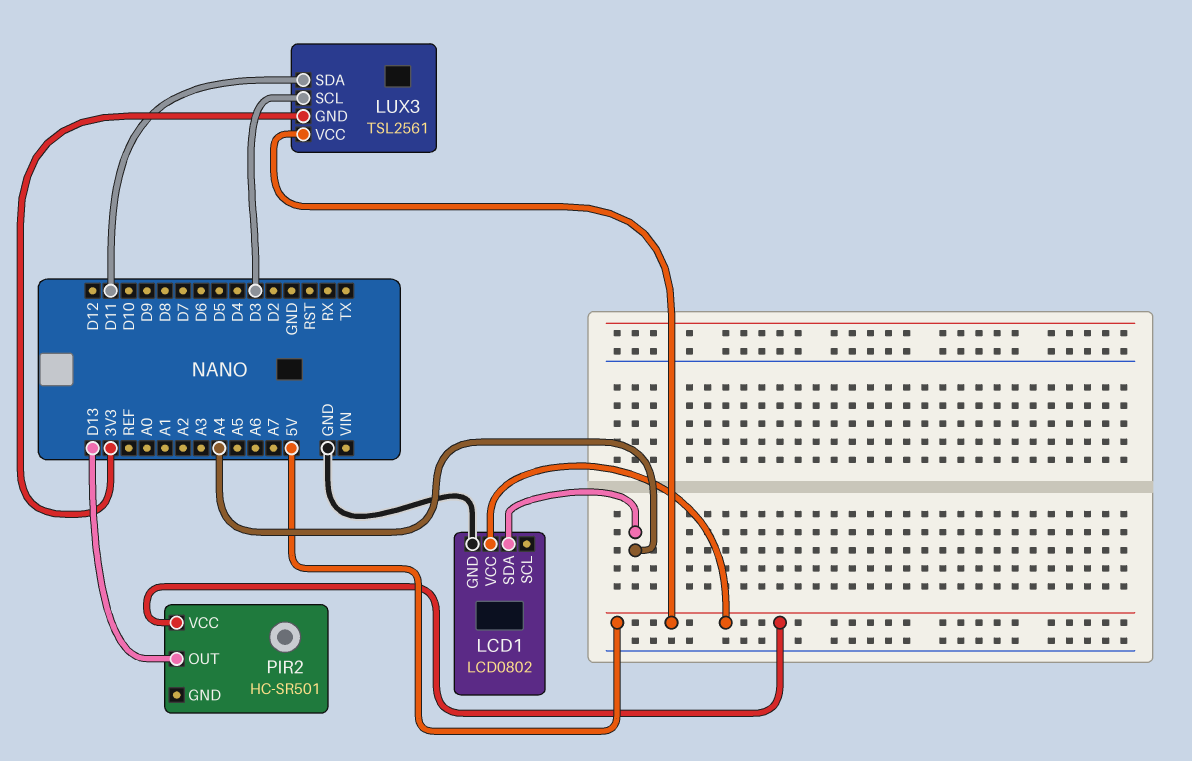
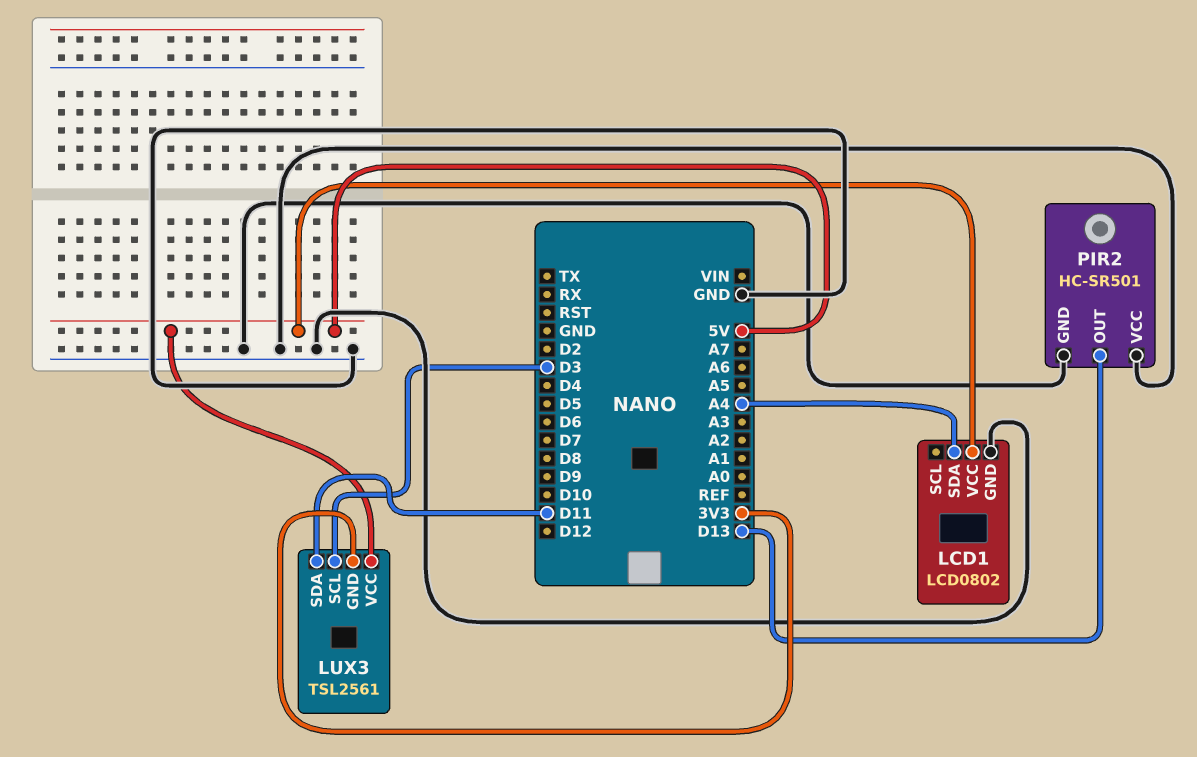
PIR2 pin GND: none -> GND
PIR2 pin VCC: 5V -> GND

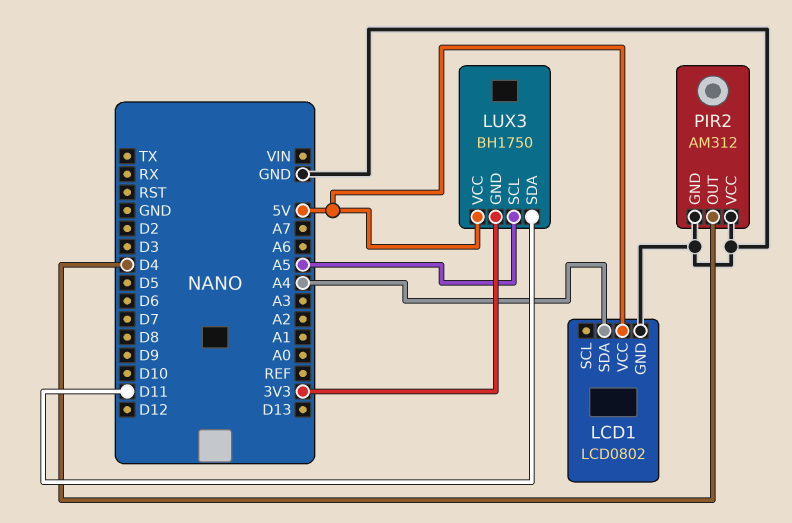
LUX3: TSL2561 -> BH1750
LUX3 pin SCL: D3 -> A5
PIR2: HC-SR501 -> AM312
PIR2 pin OUT: D13 -> D4

